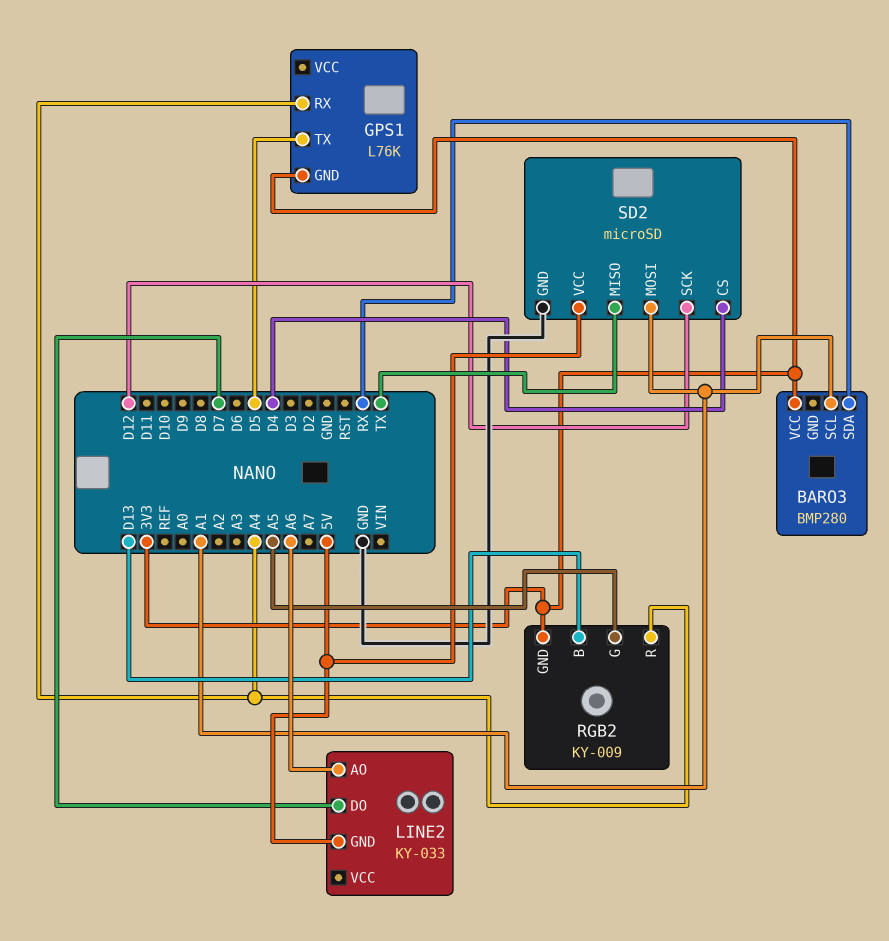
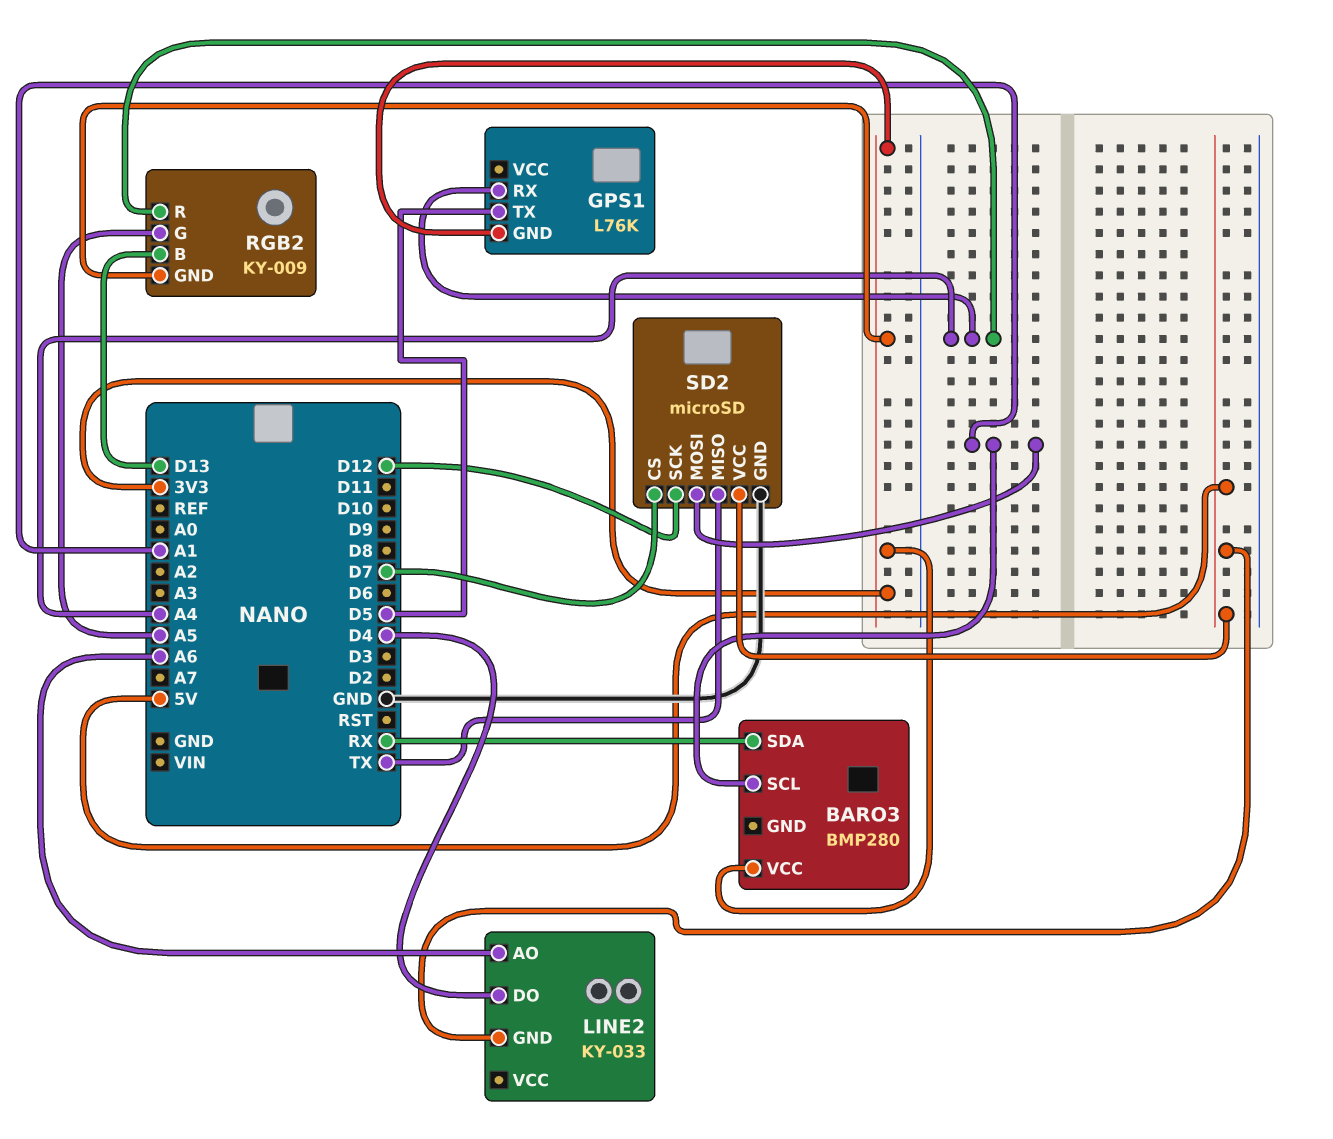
LINE2 pin DO: D7 -> D4
SD2 pin CS: D4 -> D7

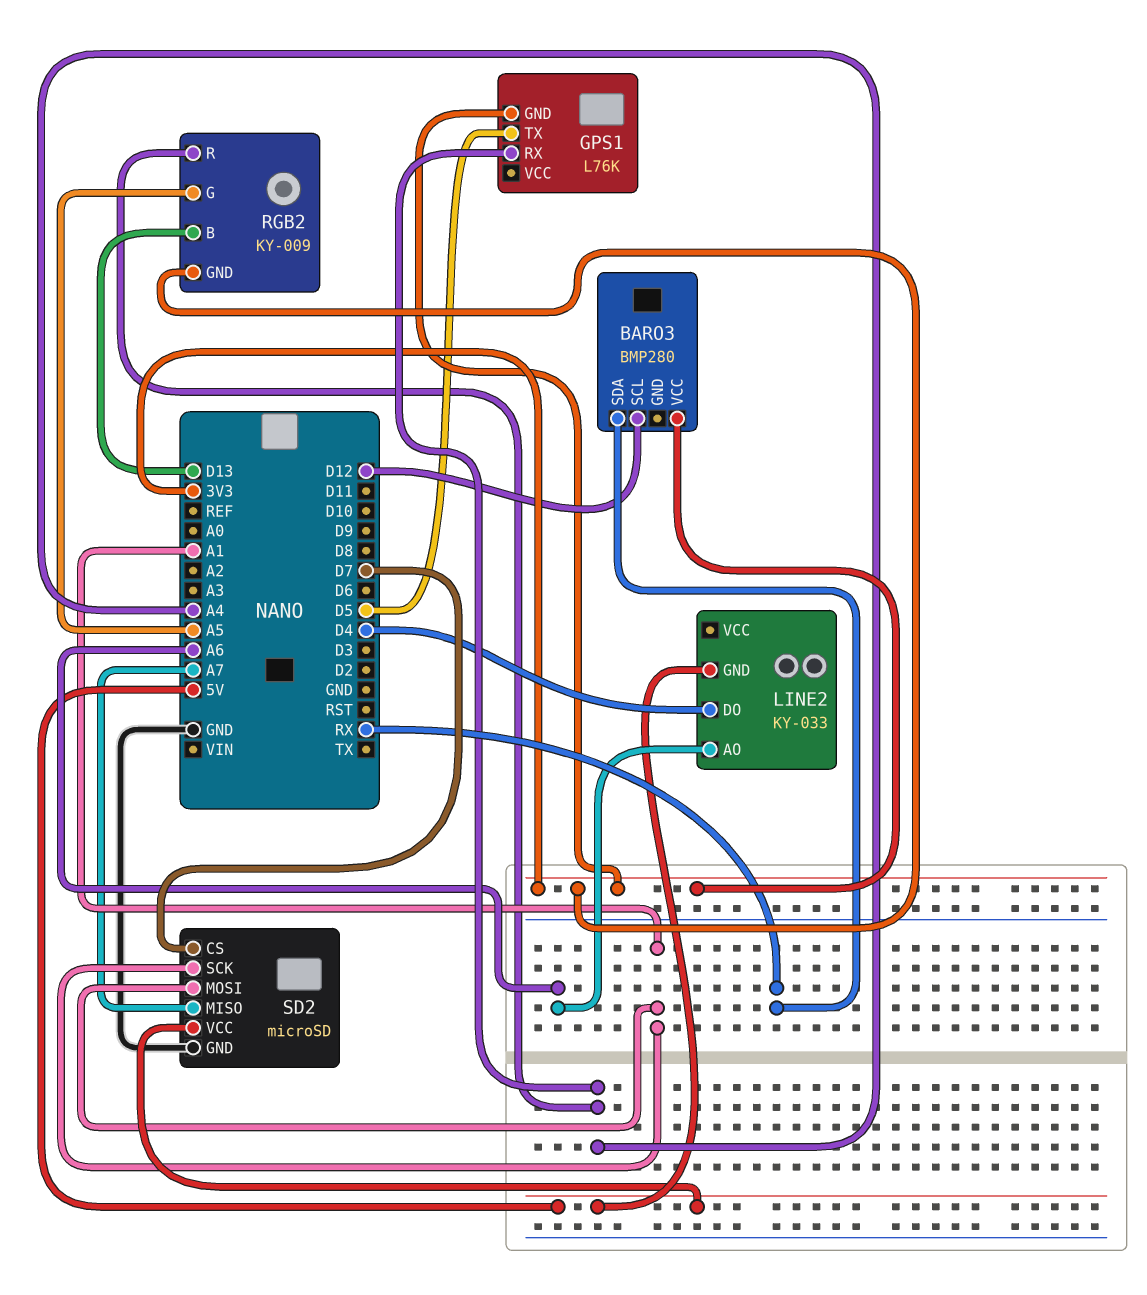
BARO3 pin SCL: A1 -> D12
SD2 pin MISO: TX -> A7
SD2 pin SCK: D12 -> A1

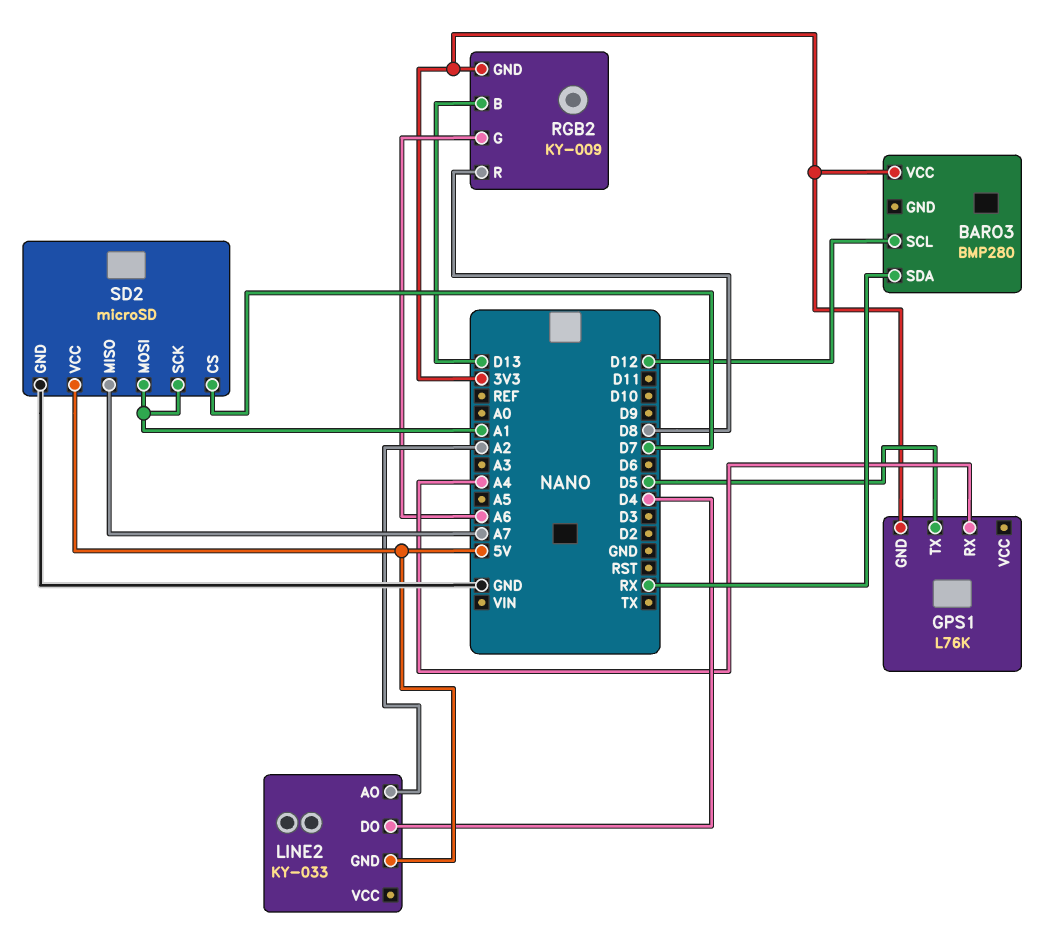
LINE2 pin AO: A6 -> A2
RGB2 pin G: A5 -> A6
RGB2 pin R: A4 -> D8

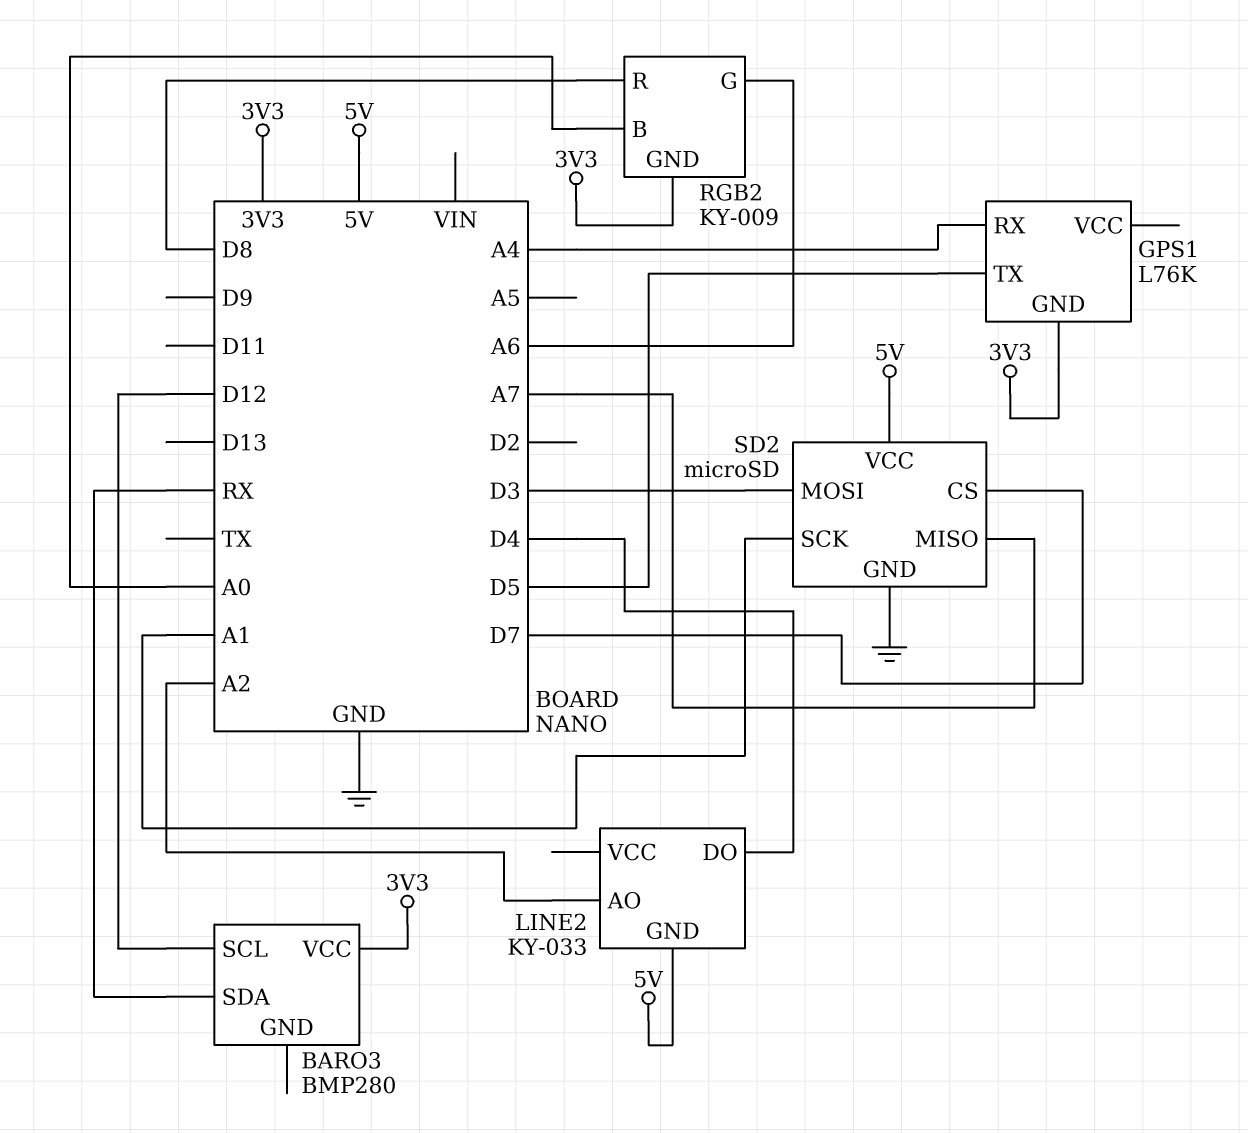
RGB2 pin B: D13 -> A0
SD2 pin MOSI: A1 -> D3

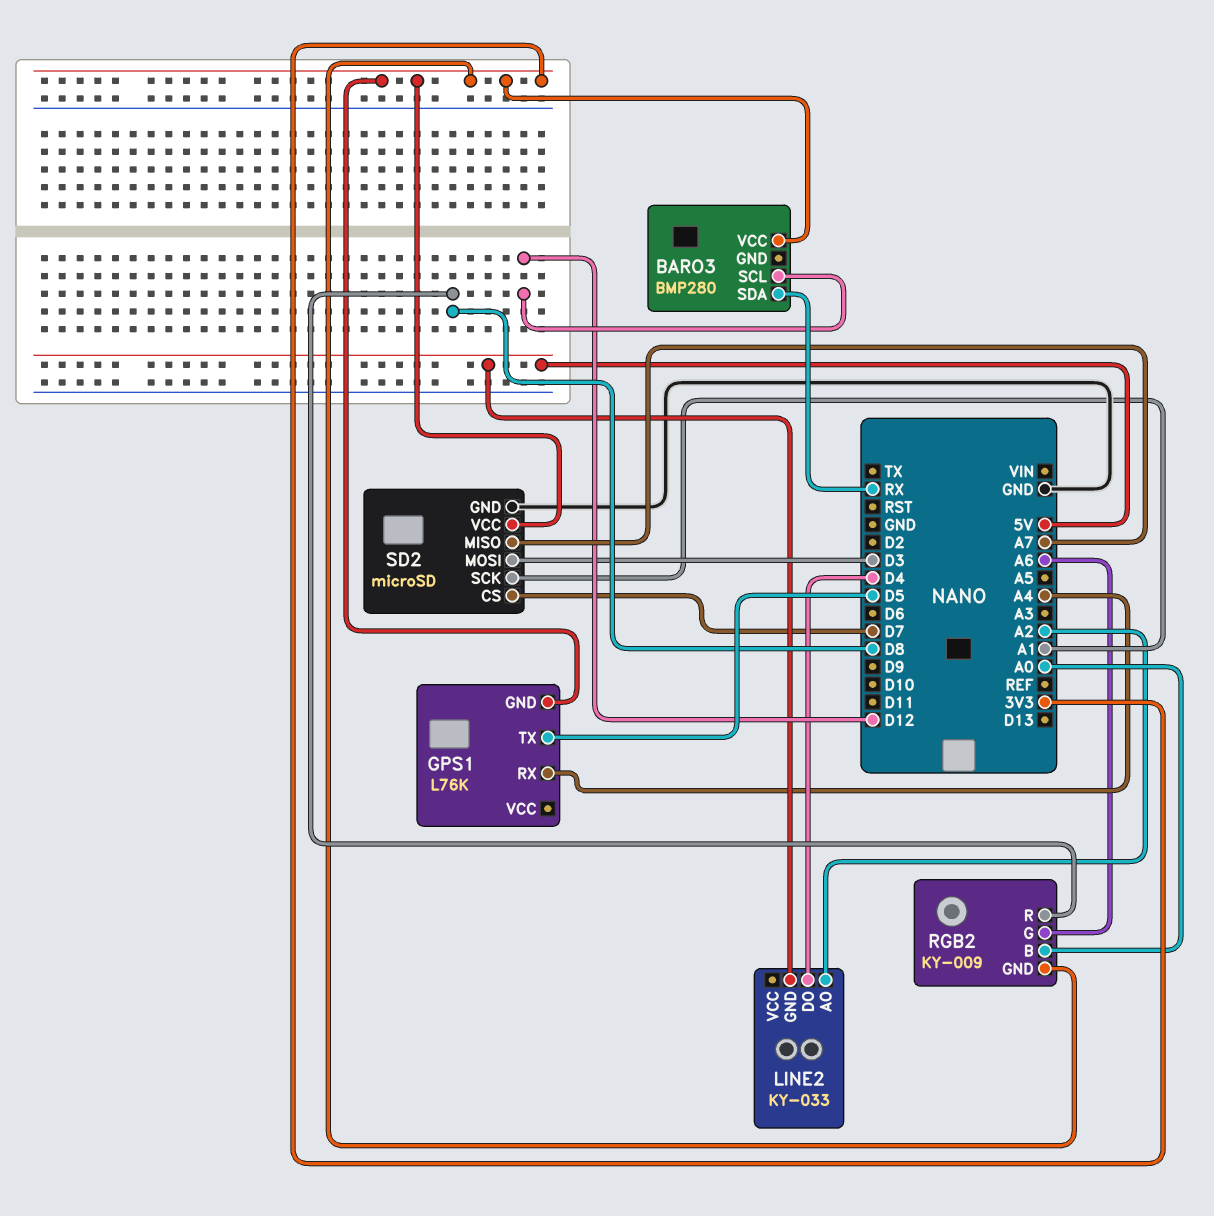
SD2 pin VCC: 5V -> 3V3

